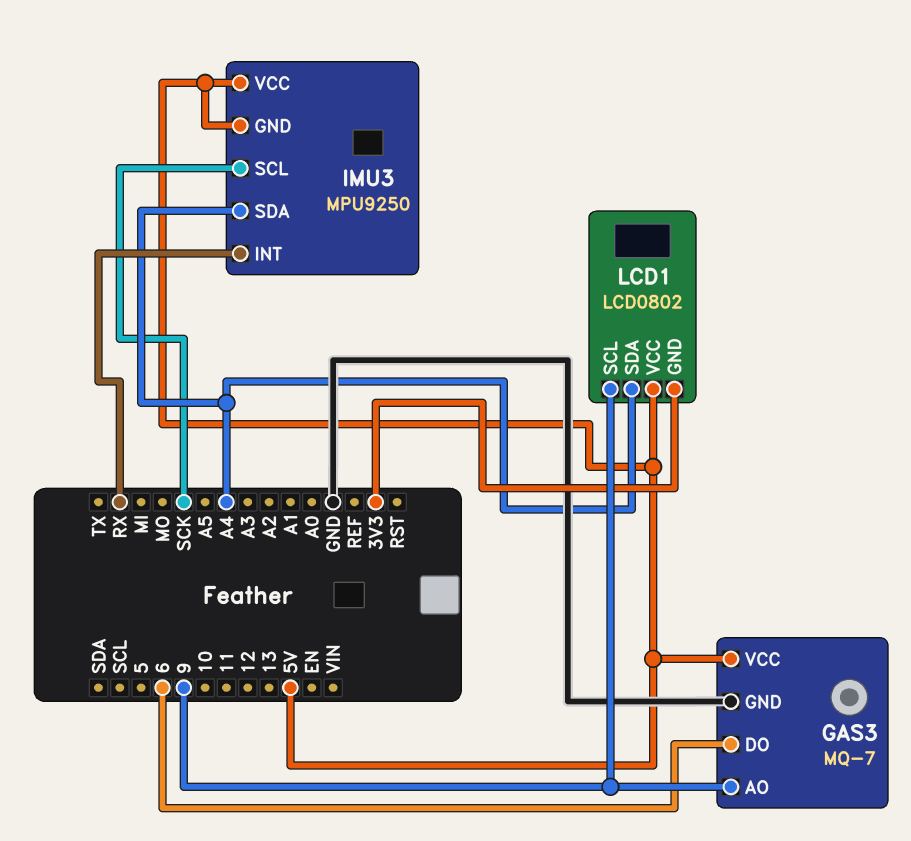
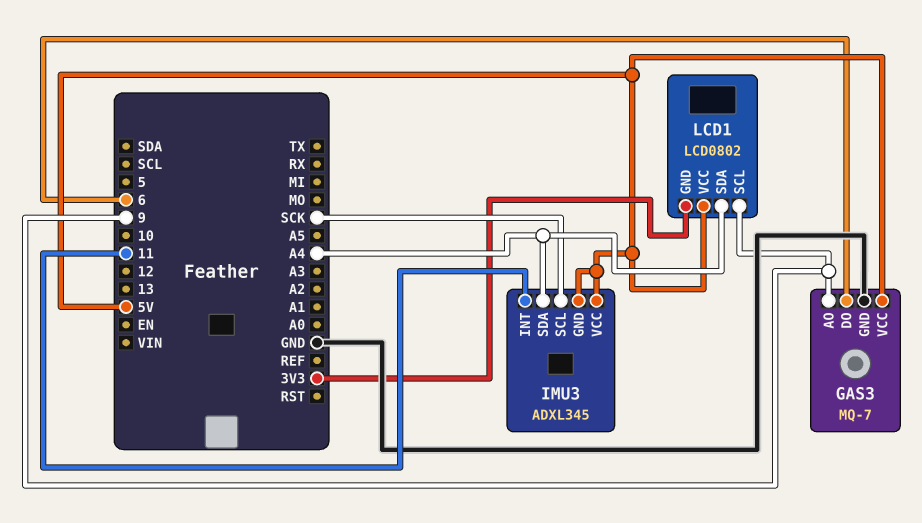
IMU3: MPU9250 -> ADXL345
IMU3 pin INT: RX -> 11

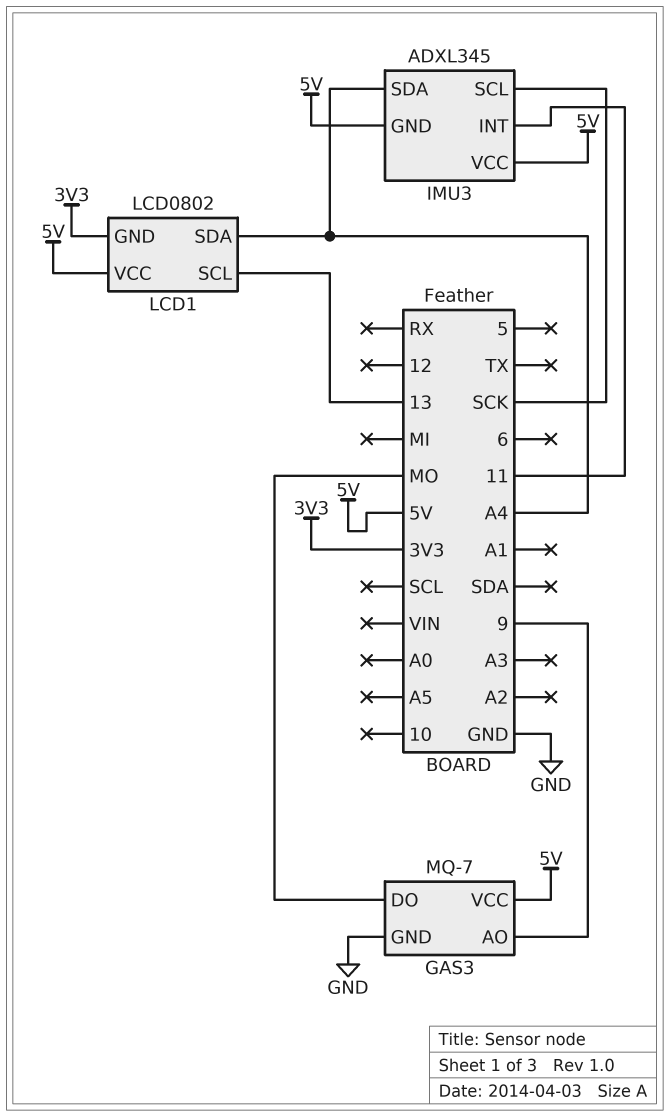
GAS3 pin DO: 6 -> MO
LCD1 pin SCL: 9 -> 13

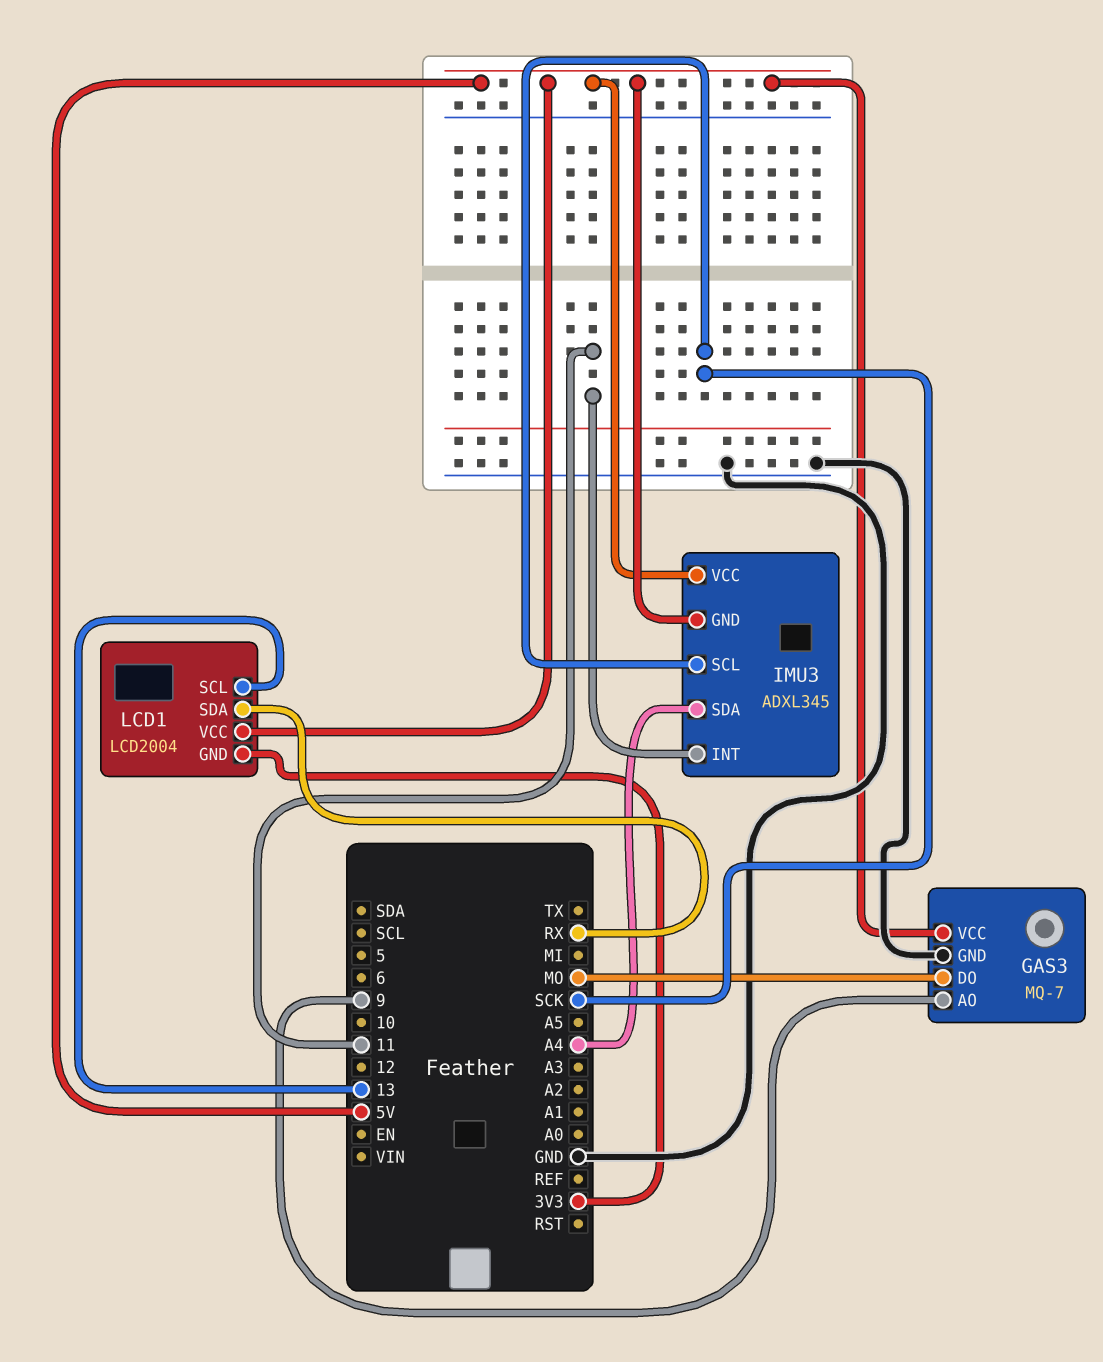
LCD1: LCD0802 -> LCD2004
LCD1 pin SDA: A4 -> RX

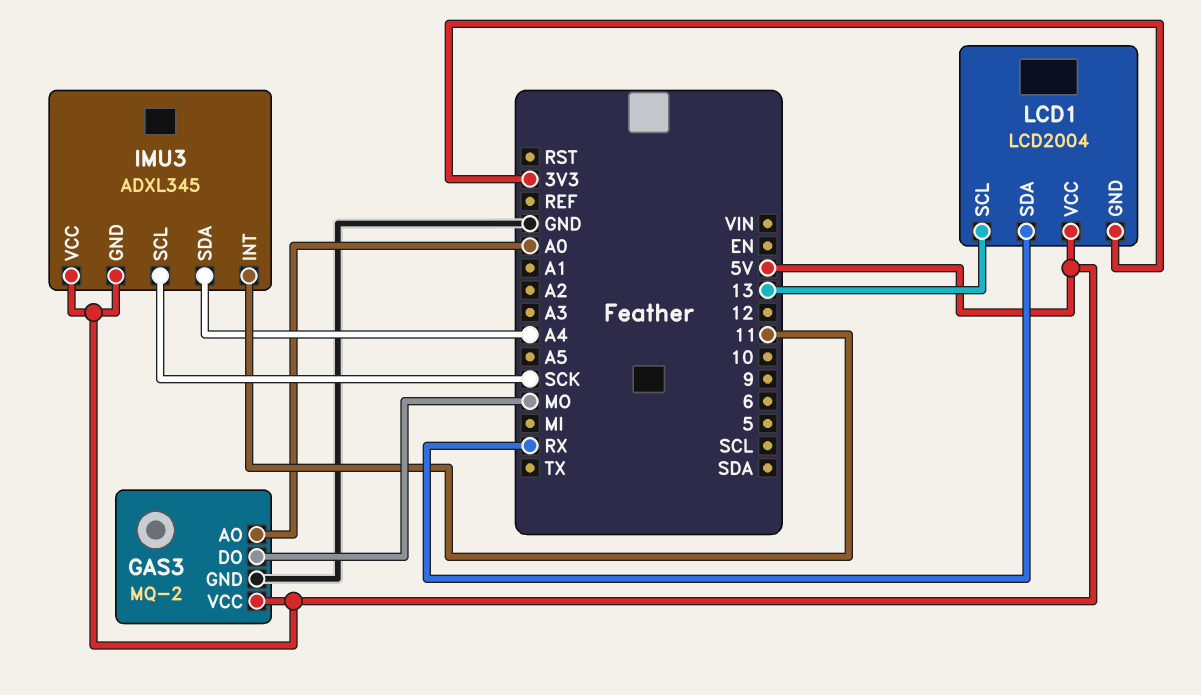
GAS3: MQ-7 -> MQ-2
GAS3 pin AO: 9 -> A0

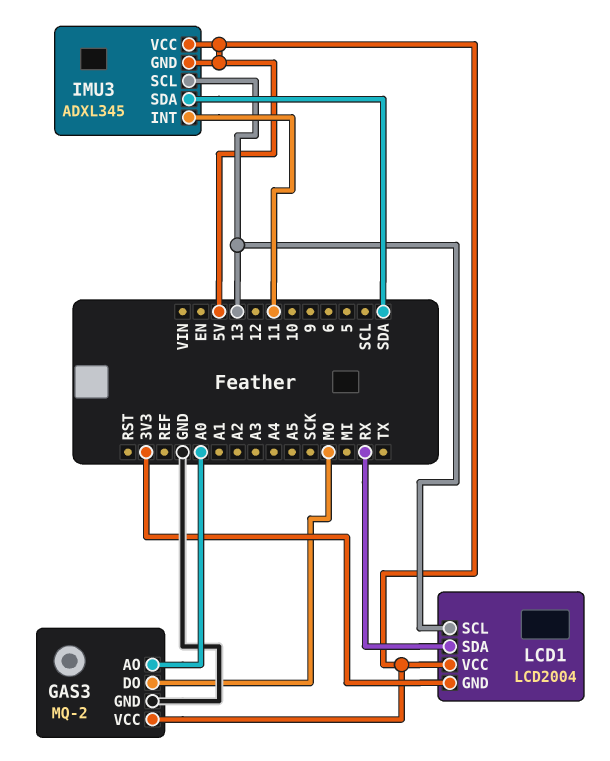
IMU3 pin SCL: SCK -> 13
IMU3 pin SDA: A4 -> SDA

